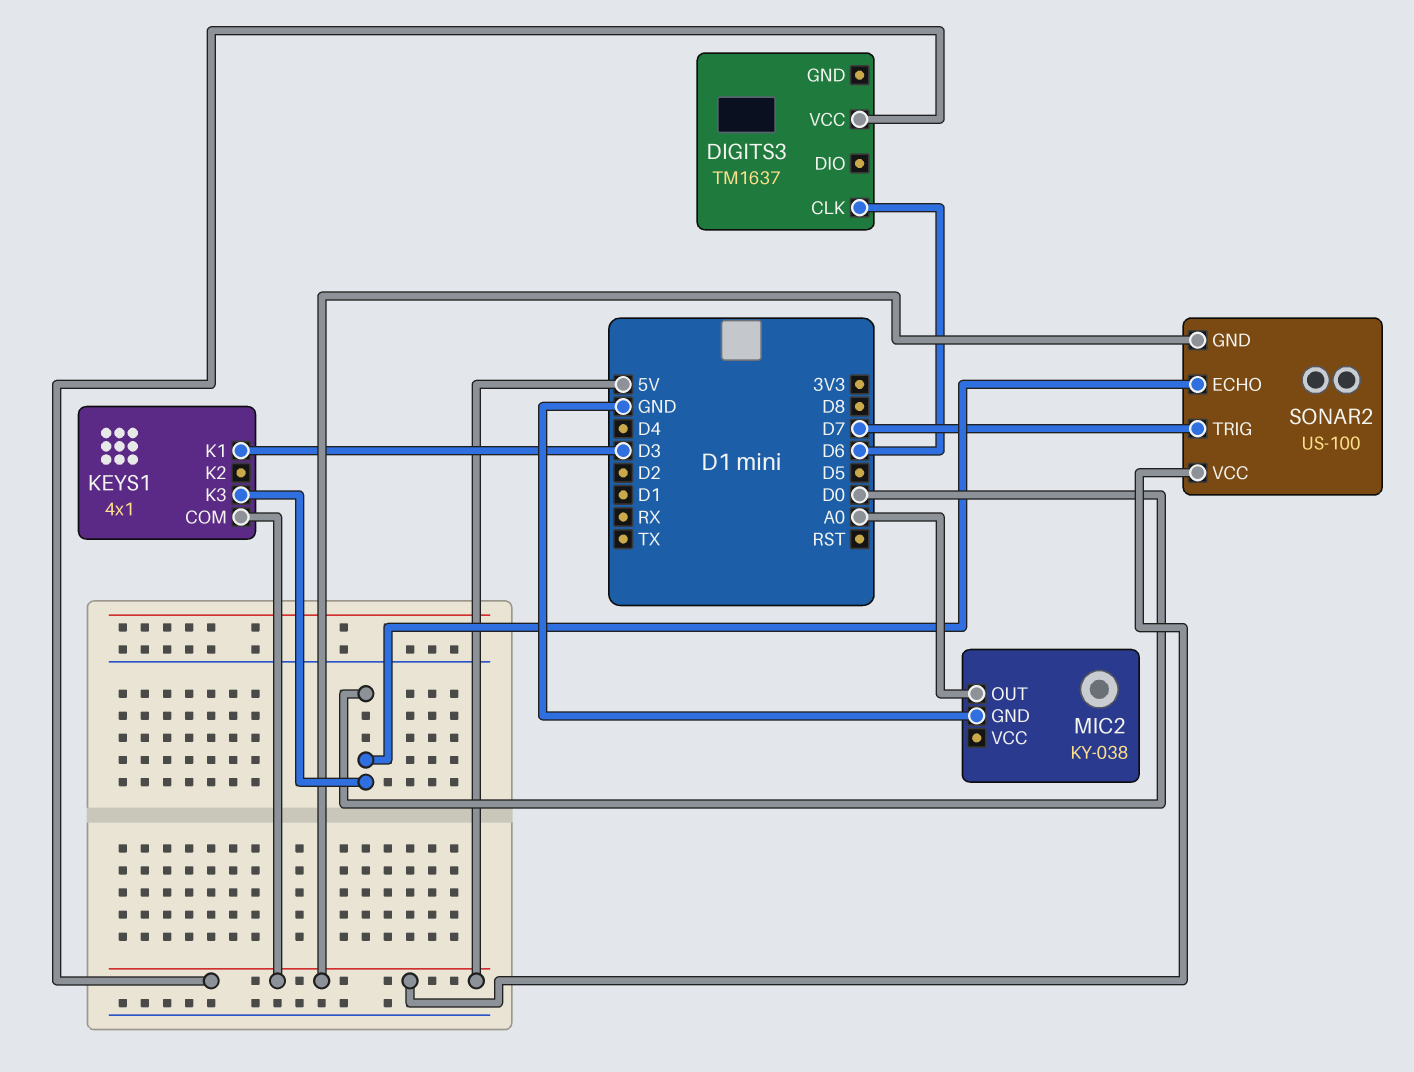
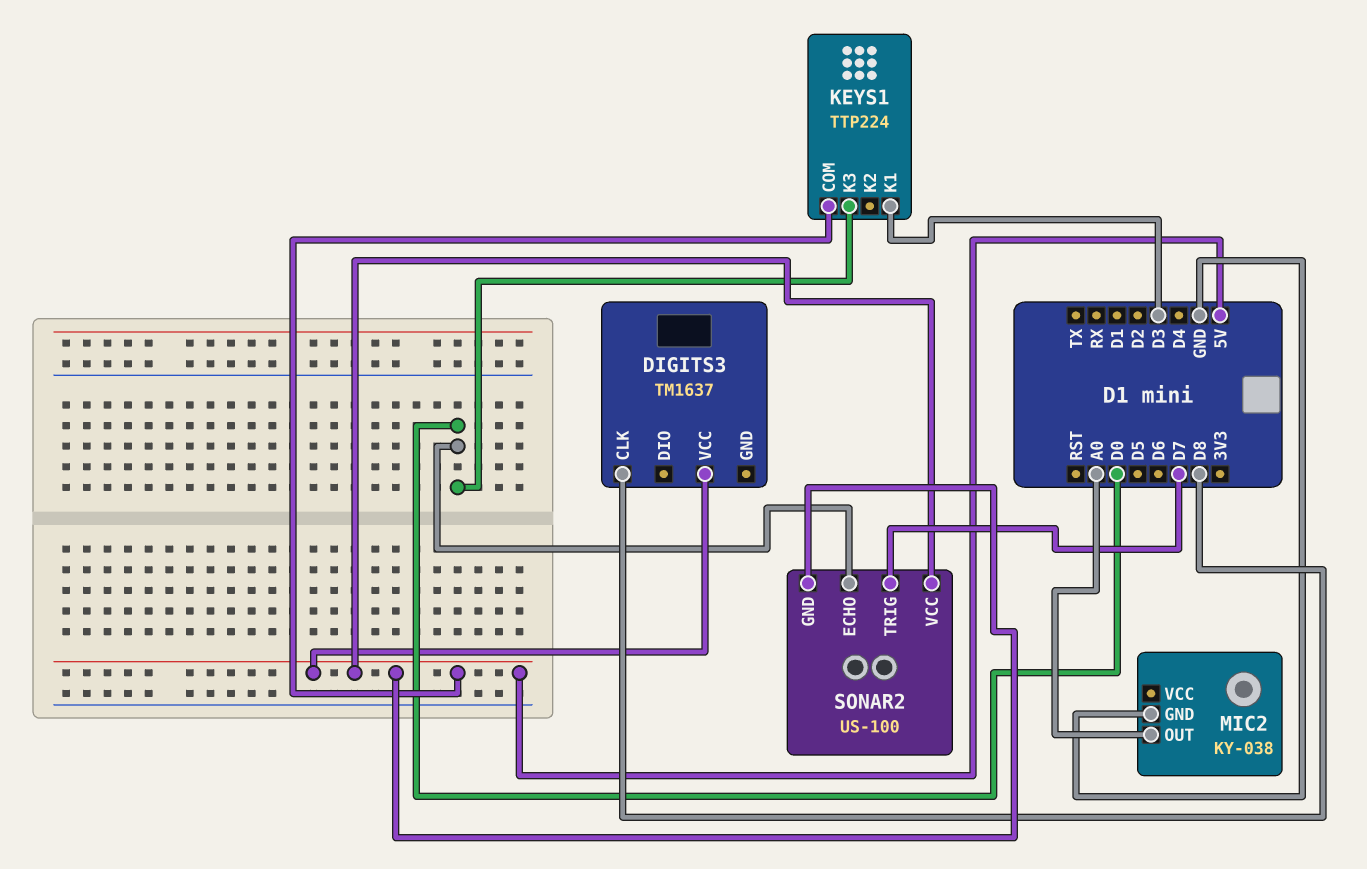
DIGITS3 pin CLK: D6 -> D8
KEYS1: 4x1 -> TTP224

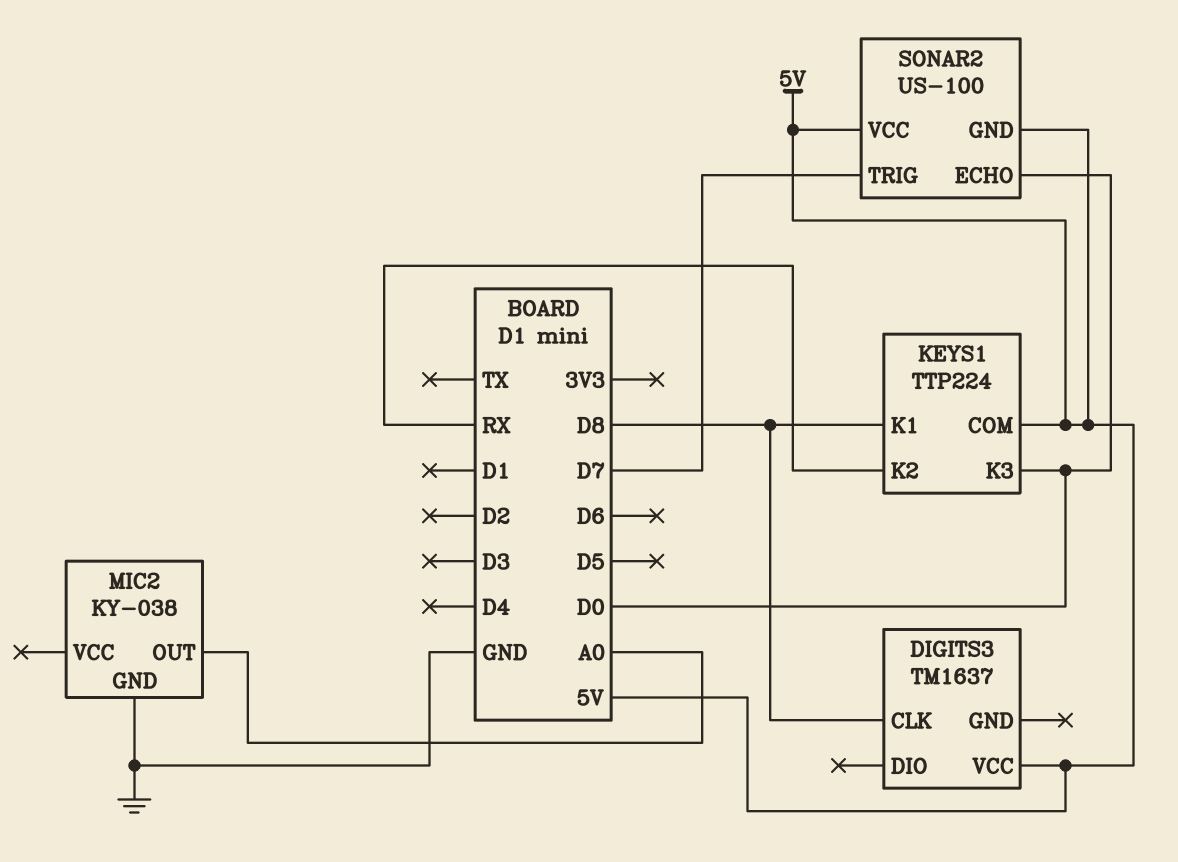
KEYS1 pin K1: D3 -> D8
KEYS1 pin K2: none -> RX

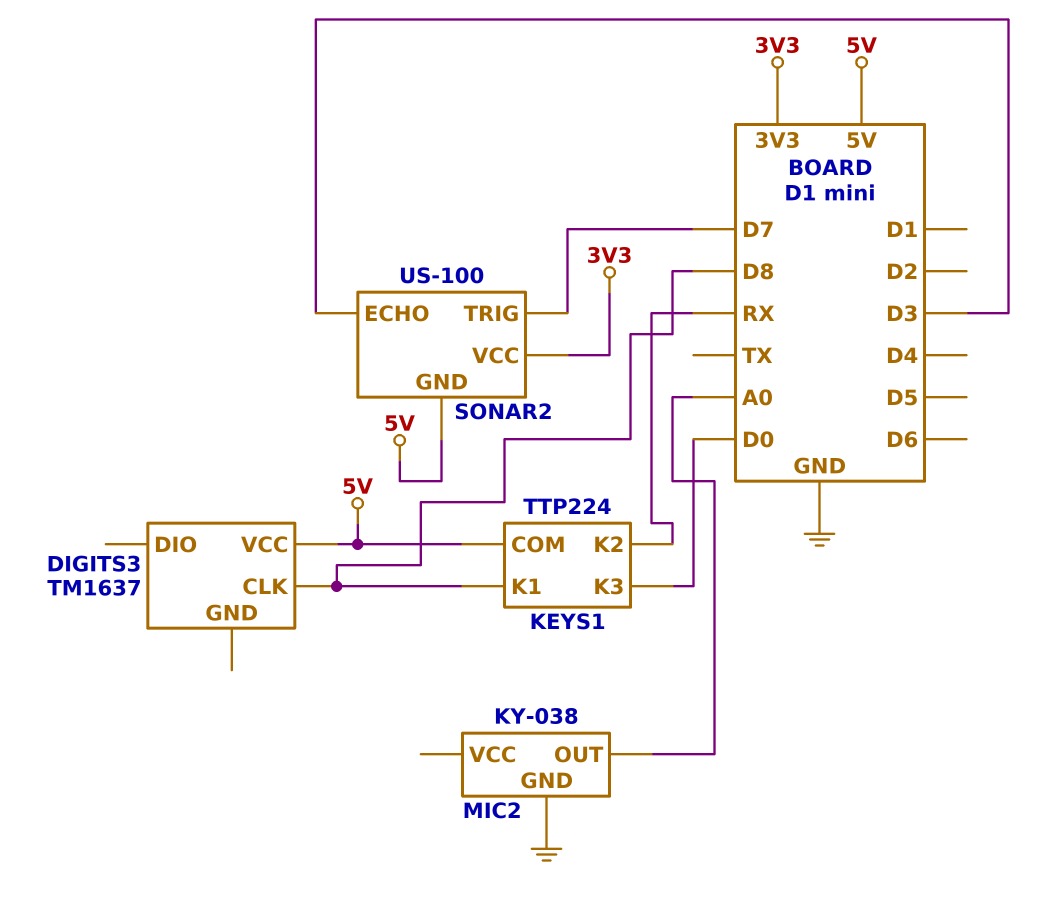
SONAR2 pin ECHO: D0 -> D3
SONAR2 pin VCC: 5V -> 3V3

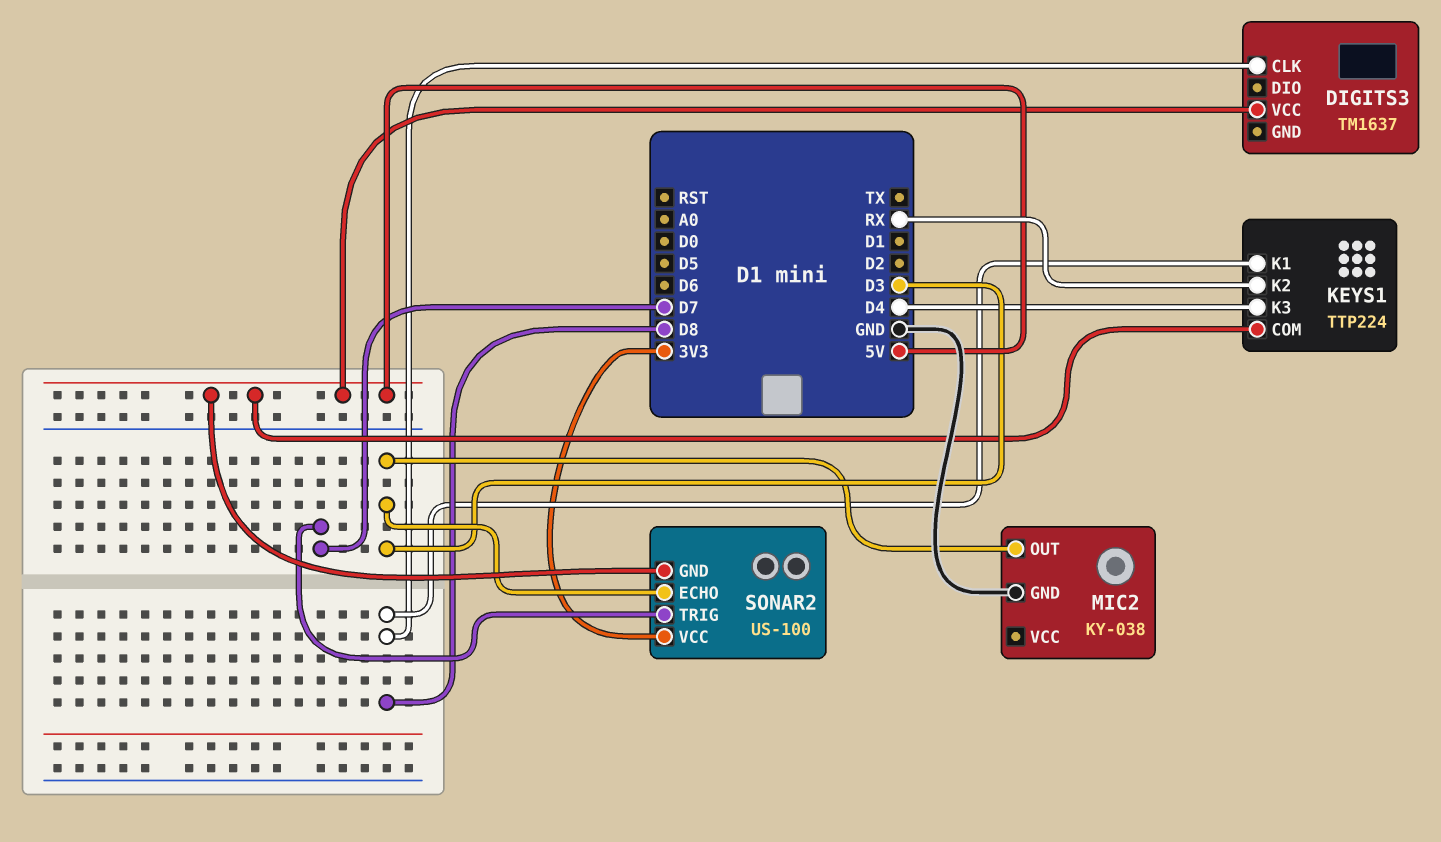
KEYS1 pin K3: D0 -> D4
MIC2 pin OUT: A0 -> D3

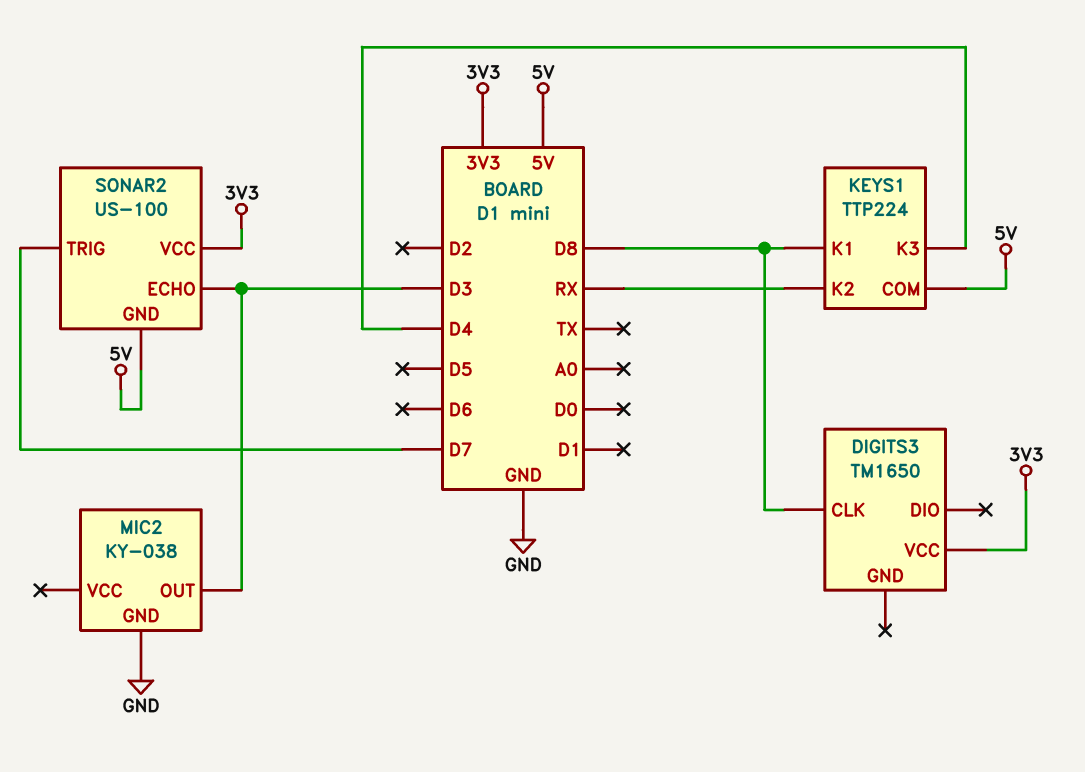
DIGITS3: TM1637 -> TM1650
DIGITS3 pin VCC: 5V -> 3V3

